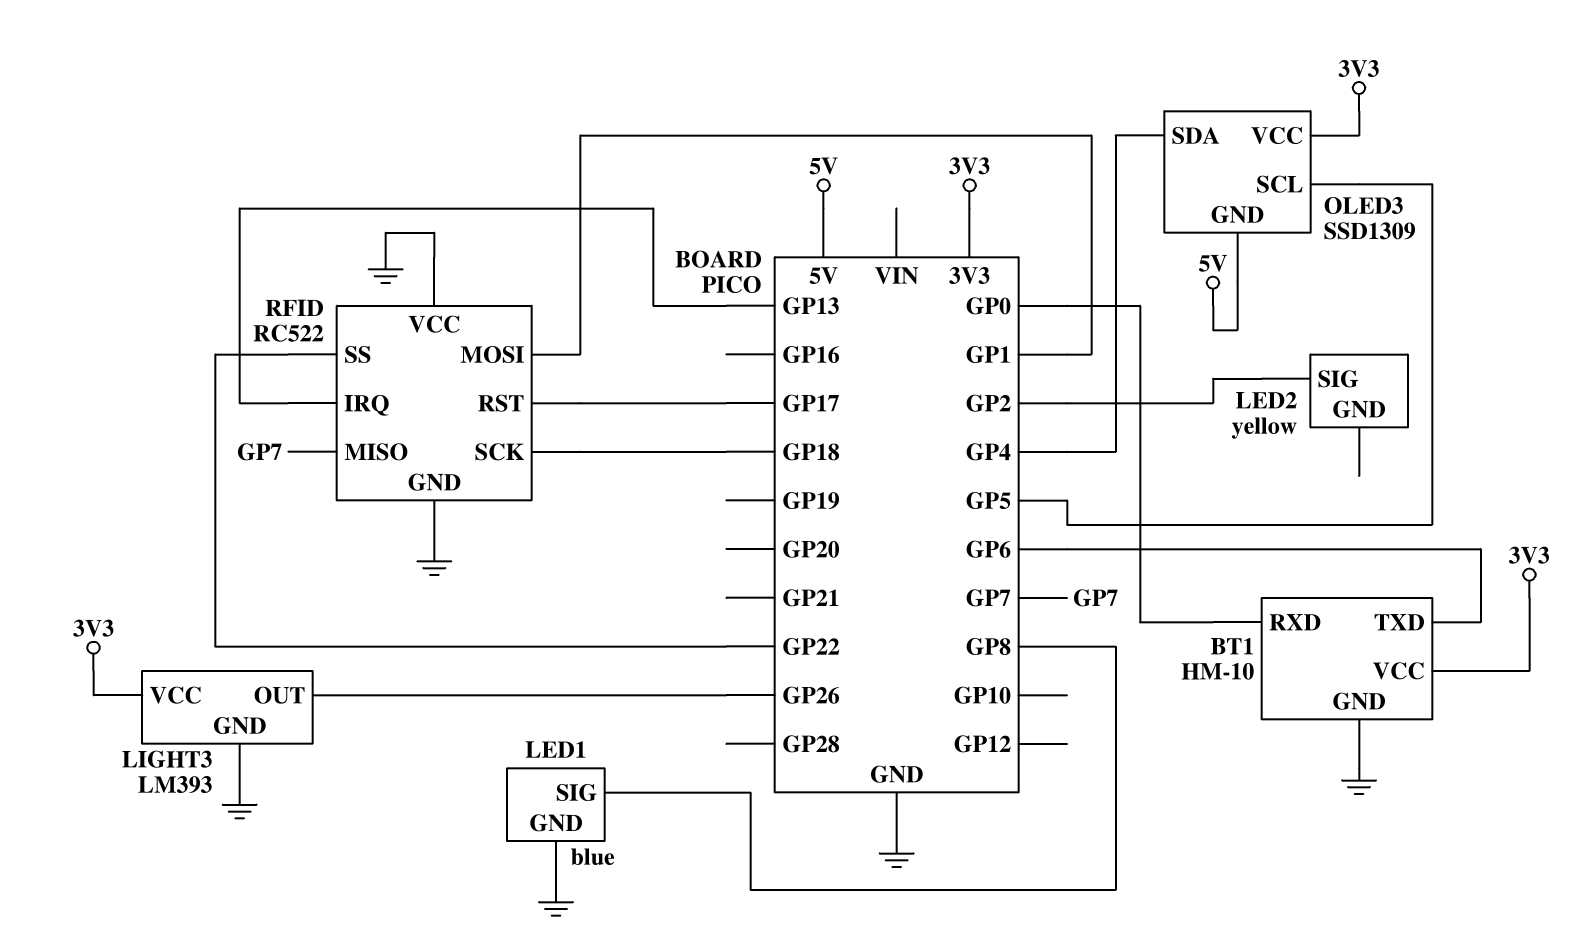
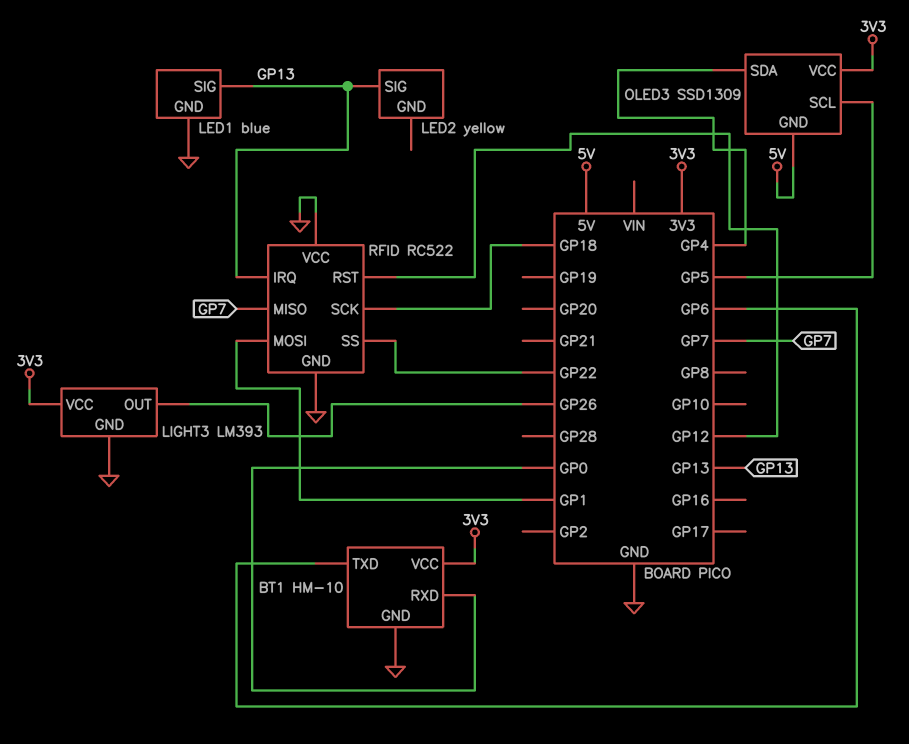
LED1 pin SIG: GP8 -> GP13
LED2 pin SIG: GP2 -> GP13
RFID pin RST: GP17 -> GP12

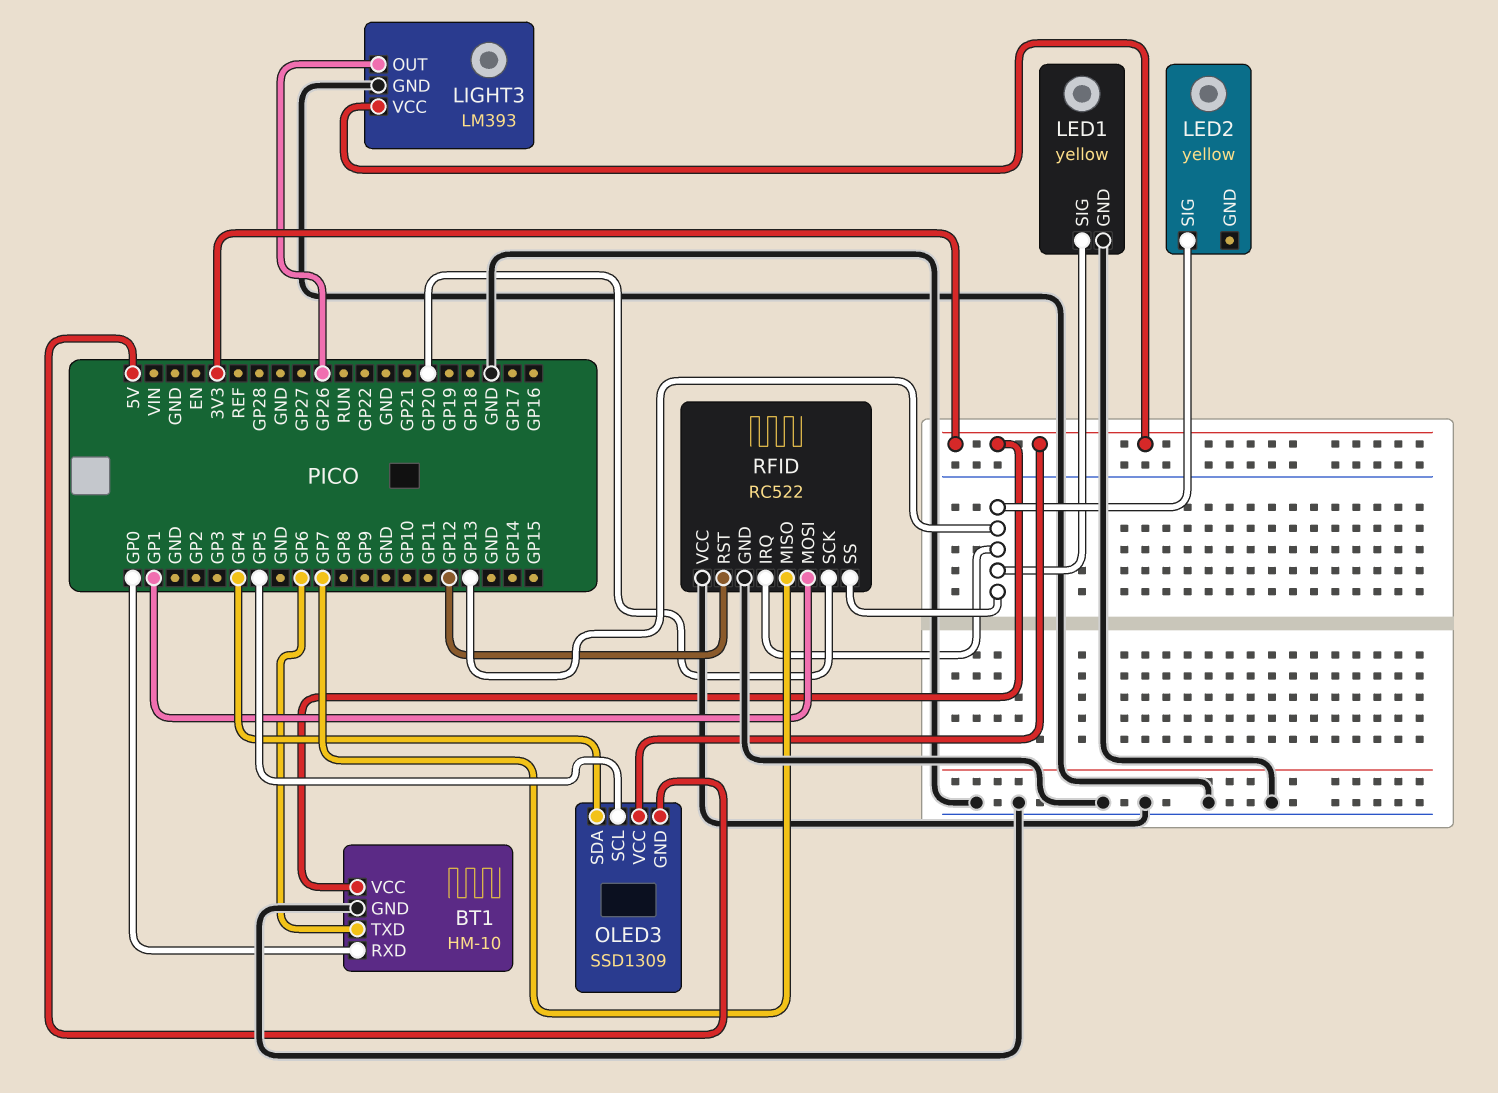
LED1: blue -> yellow
RFID pin SCK: GP18 -> GP20
RFID pin SS: GP22 -> GP13

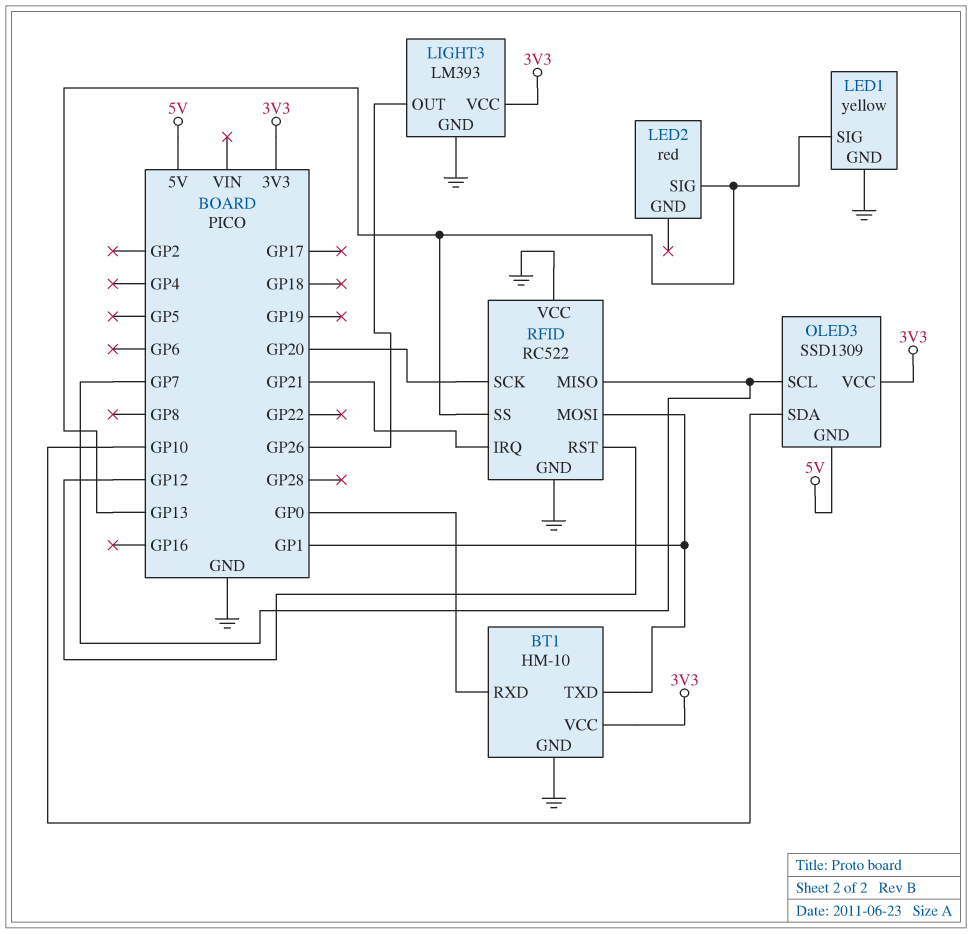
BT1 pin TXD: GP6 -> GP1
LED2: yellow -> red
OLED3 pin SCL: GP5 -> GP7
OLED3 pin SDA: GP4 -> GP10
RFID pin IRQ: GP13 -> GP21

